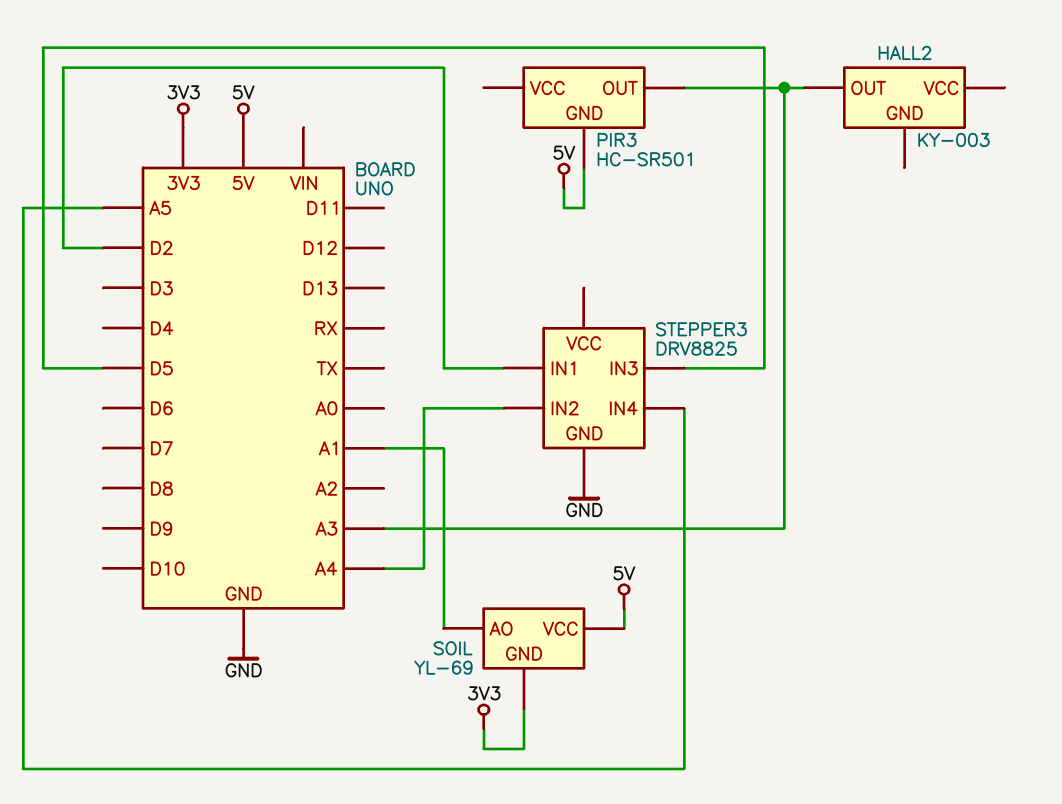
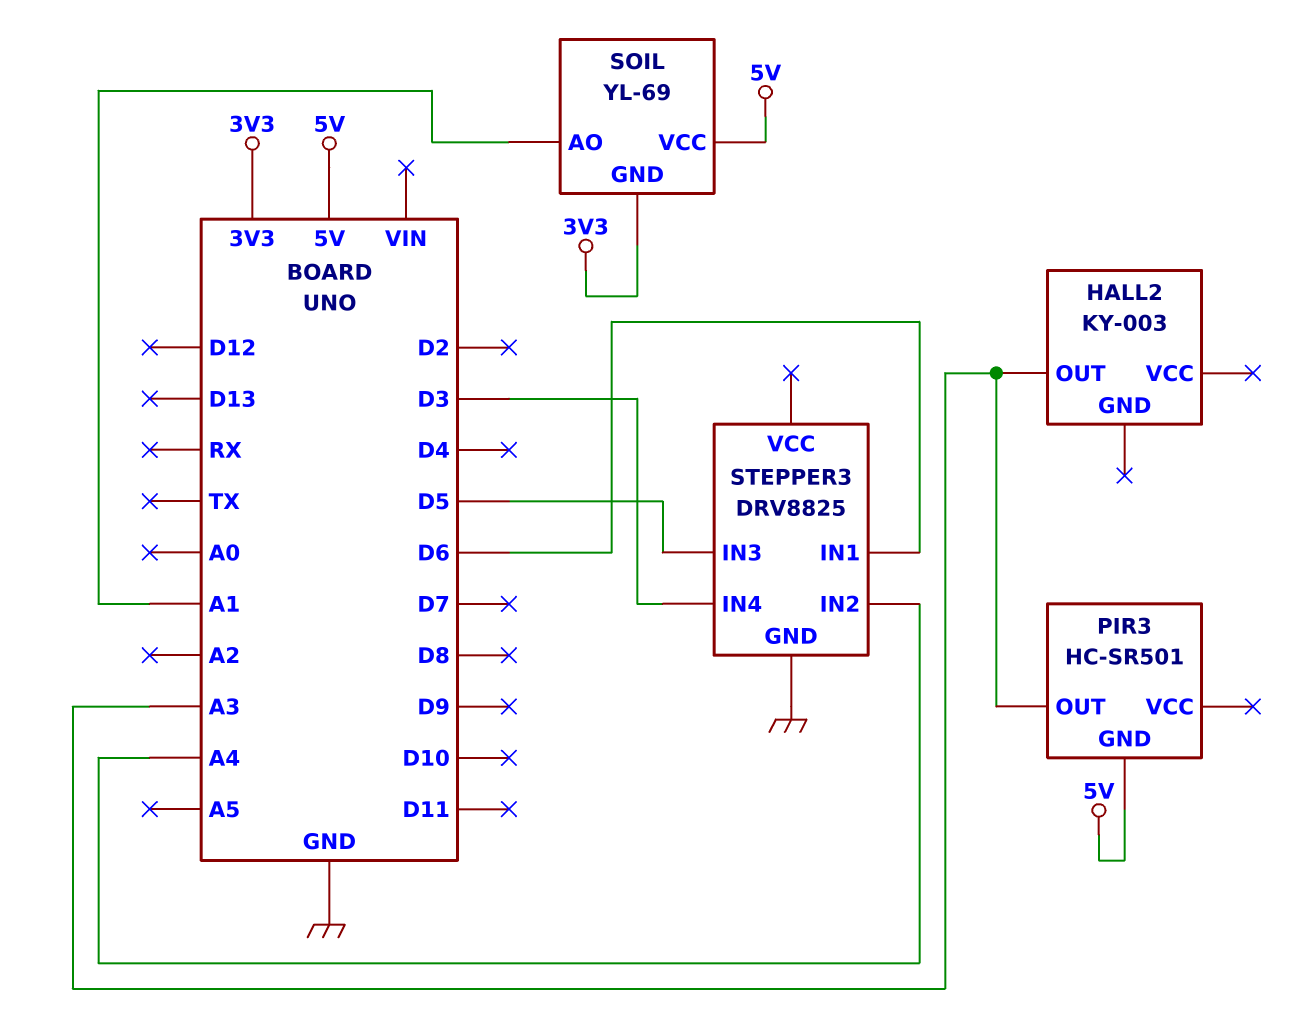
STEPPER3 pin IN1: D2 -> D6
STEPPER3 pin IN4: A5 -> D3

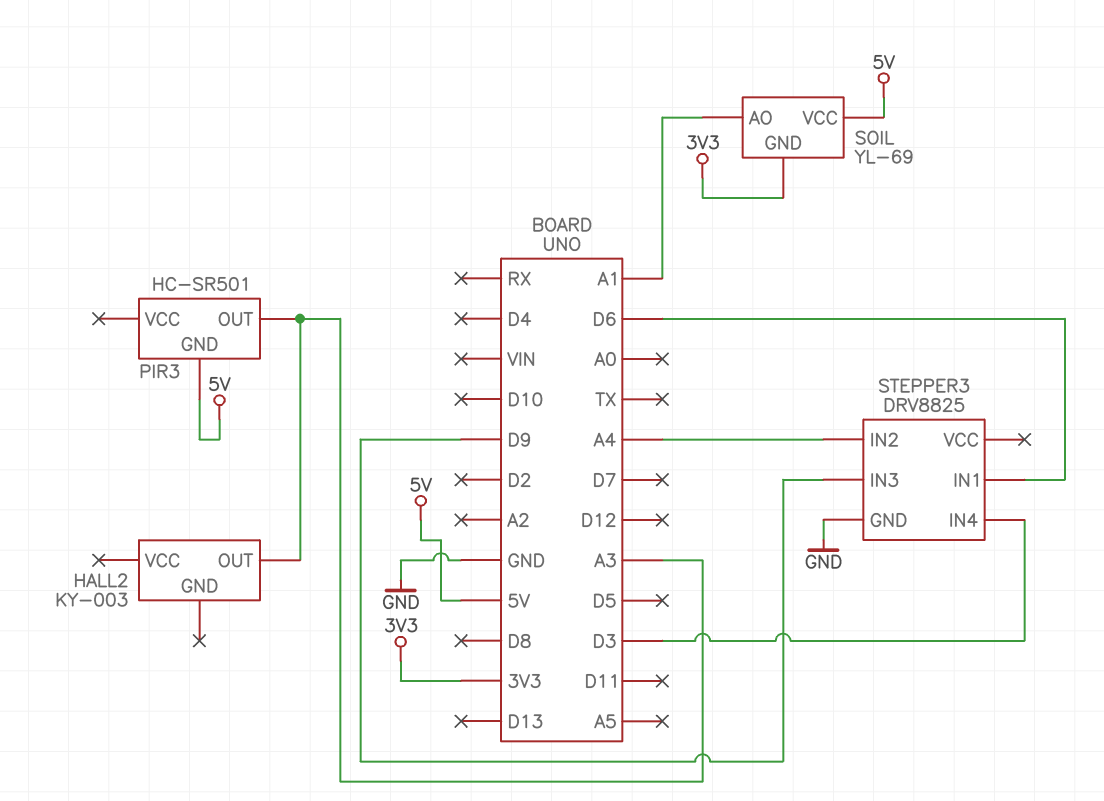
STEPPER3 pin IN3: D5 -> D9

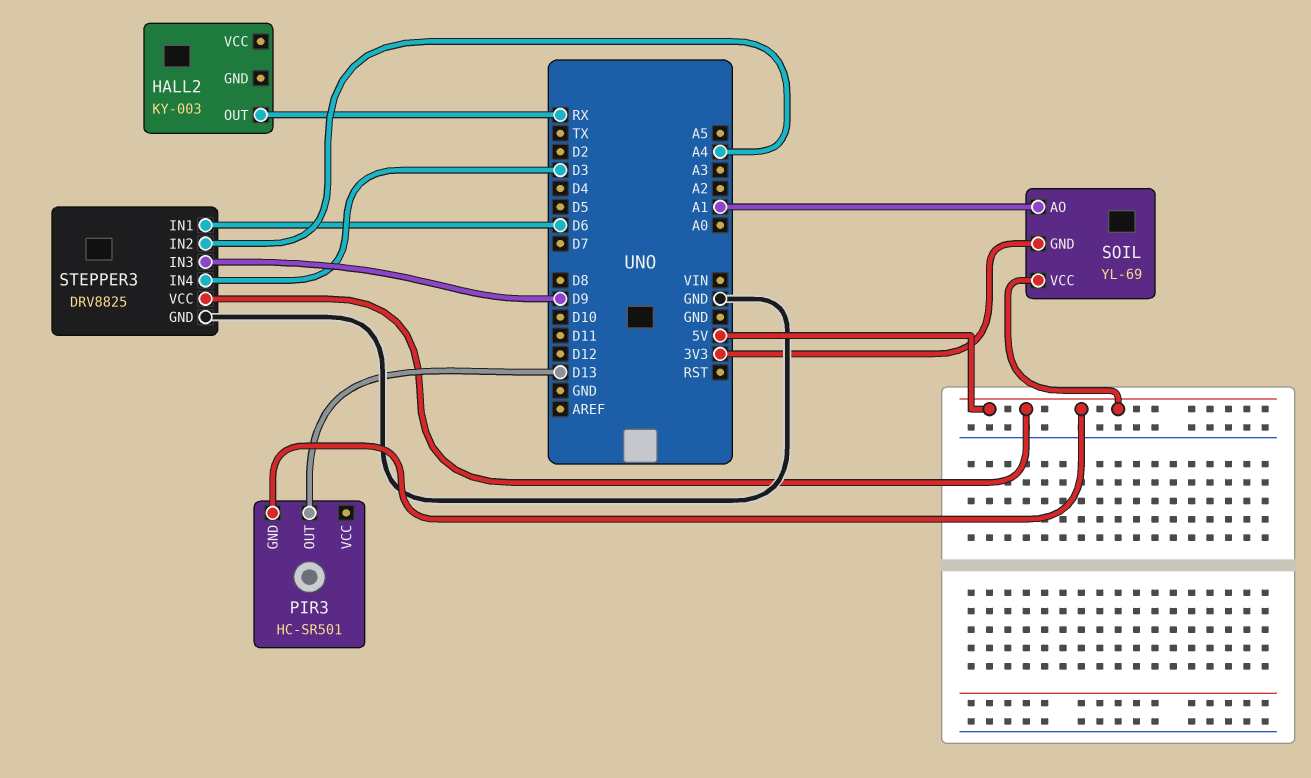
HALL2 pin OUT: A3 -> RX
PIR3 pin OUT: A3 -> D13
STEPPER3 pin VCC: none -> 5V

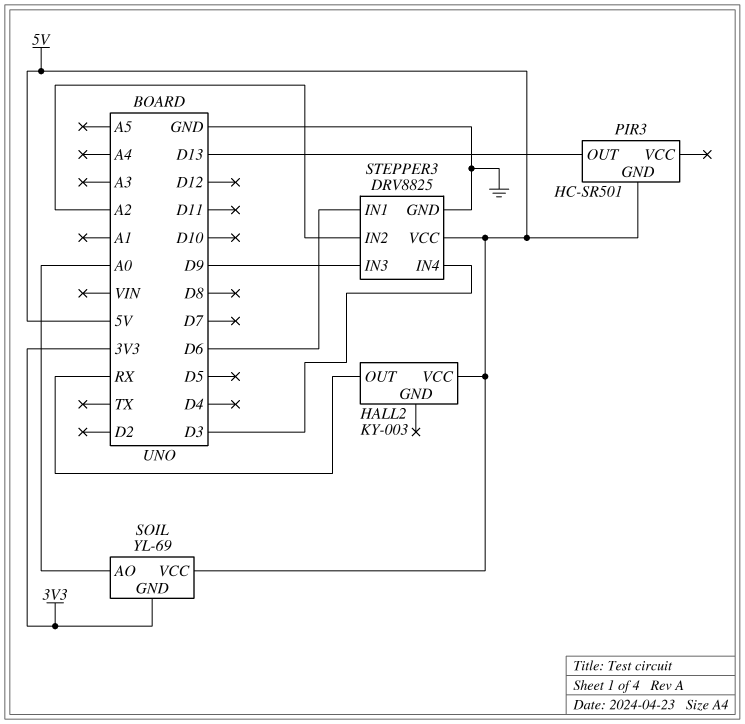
HALL2 pin VCC: none -> 5V
SOIL pin AO: A1 -> A0
STEPPER3 pin IN2: A4 -> A2

